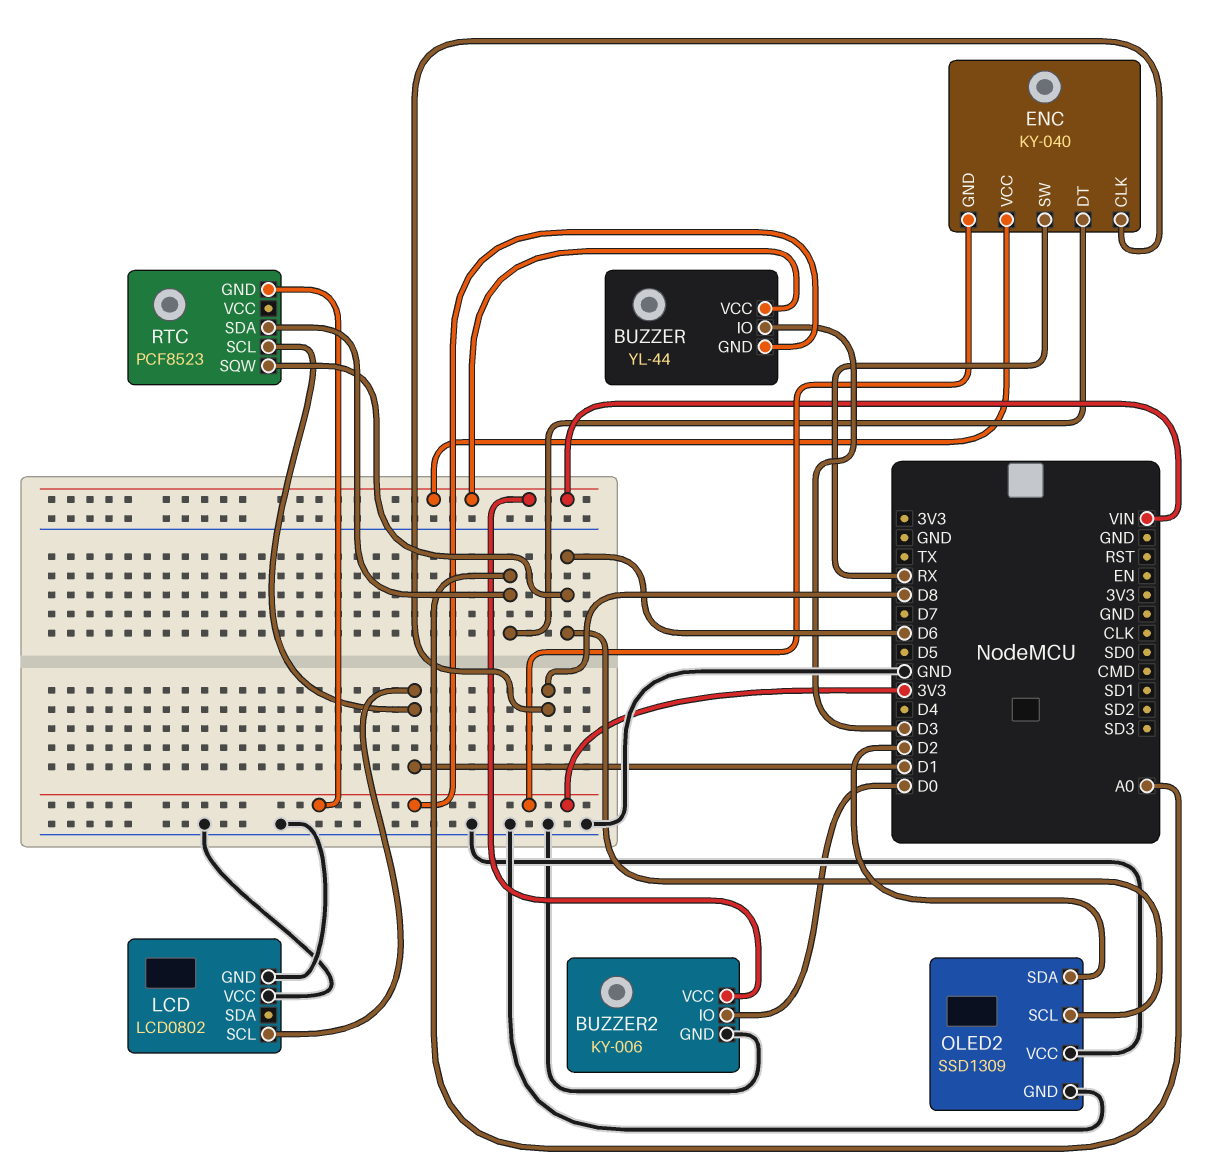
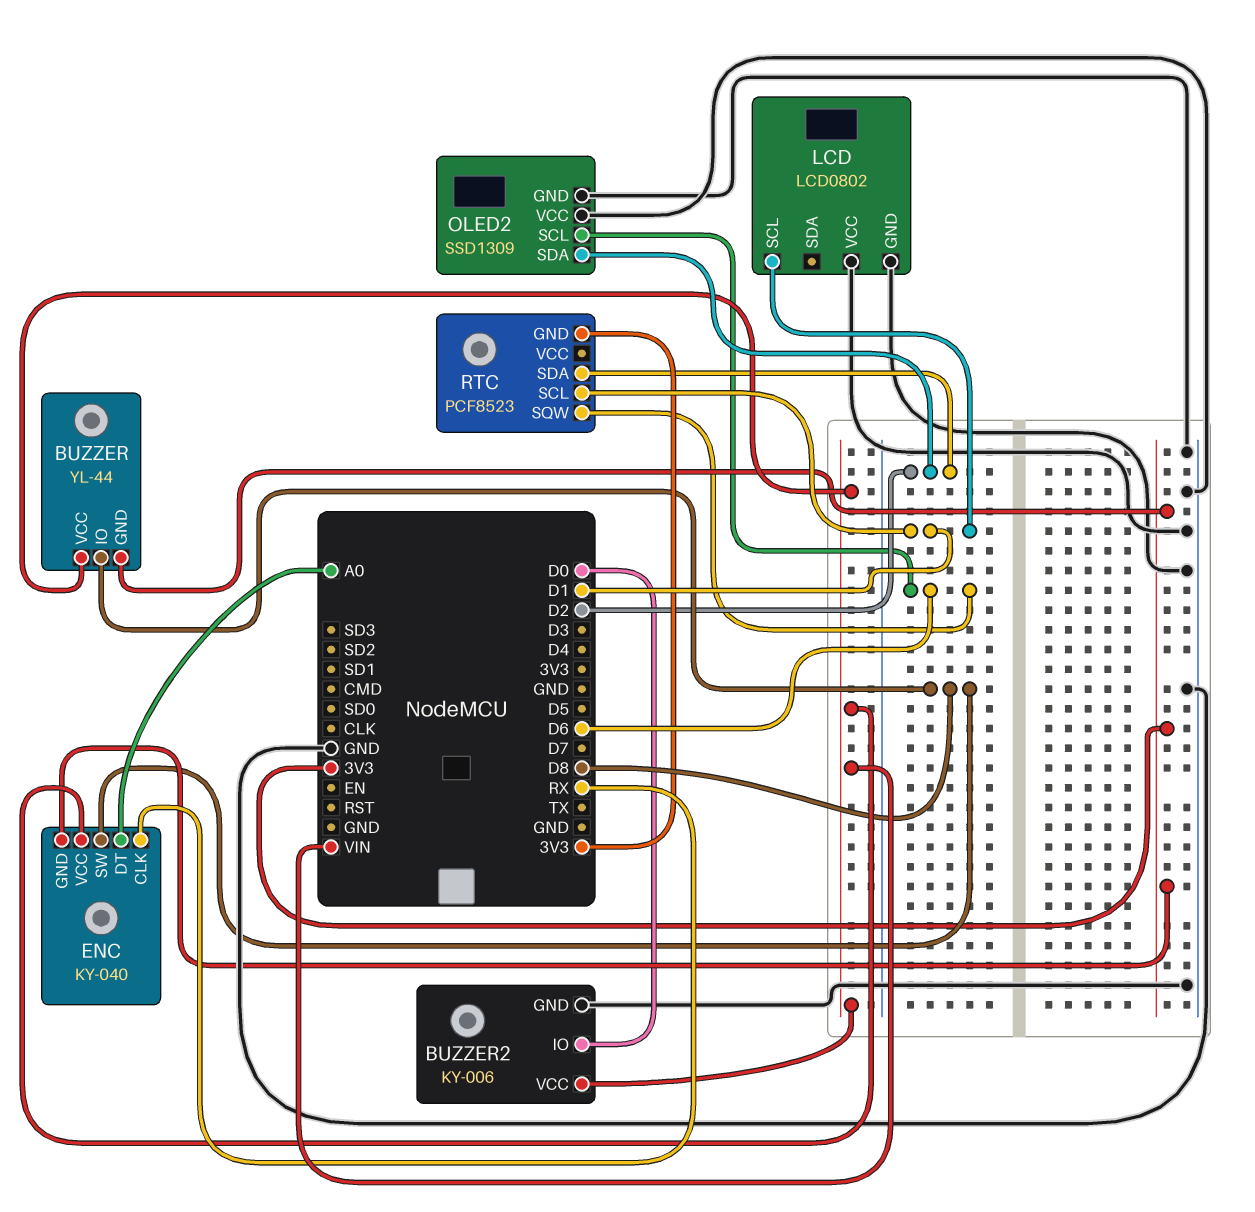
BUZZER pin IO: D3 -> D8
ENC pin CLK: D8 -> RX
ENC pin SW: RX -> D8
RTC pin SDA: A0 -> D2

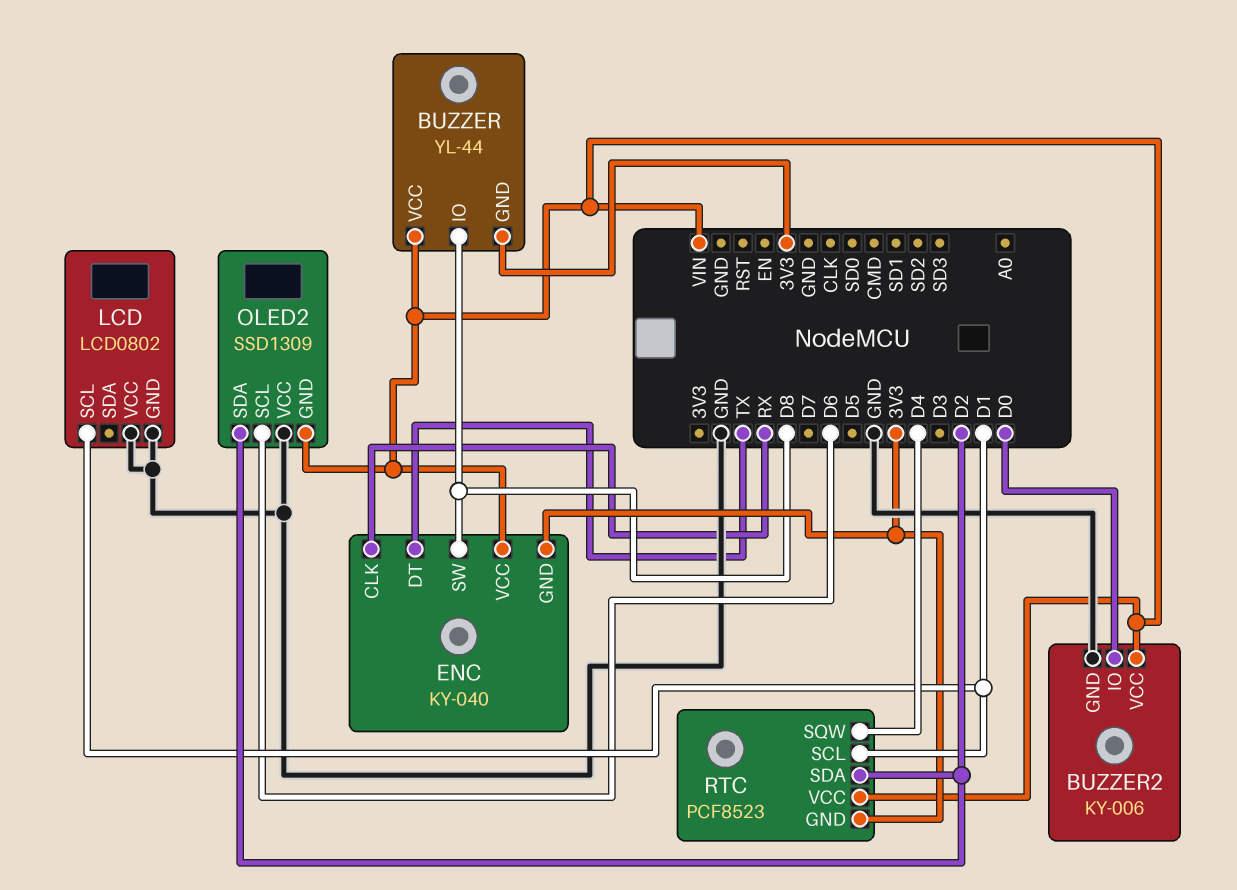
ENC pin DT: A0 -> TX
OLED2 pin GND: GND -> VIN
RTC pin SQW: D6 -> D4
RTC pin VCC: none -> VIN

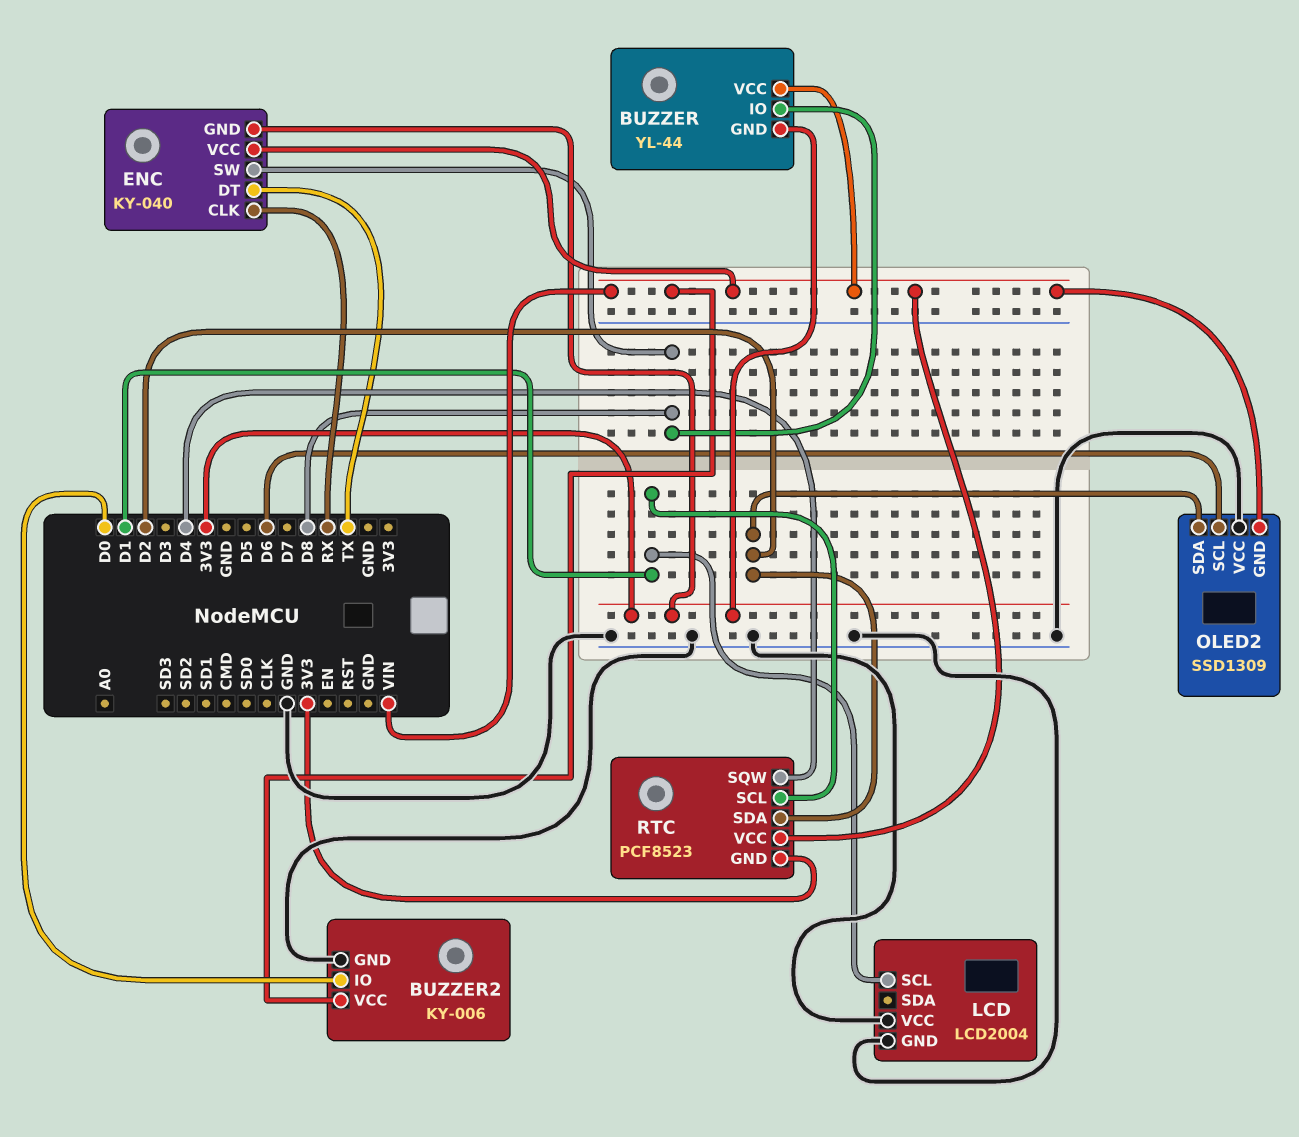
LCD: LCD0802 -> LCD2004

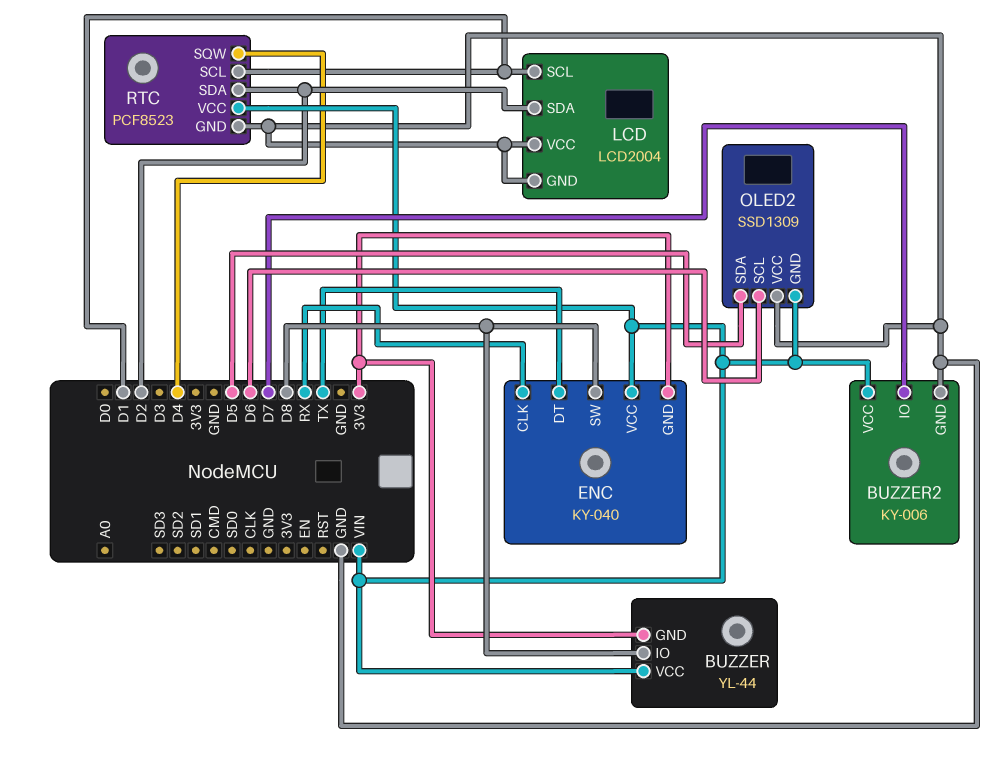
BUZZER2 pin IO: D0 -> D7
LCD pin SDA: none -> D2
OLED2 pin SDA: D2 -> D5
RTC pin GND: 3V3 -> GND

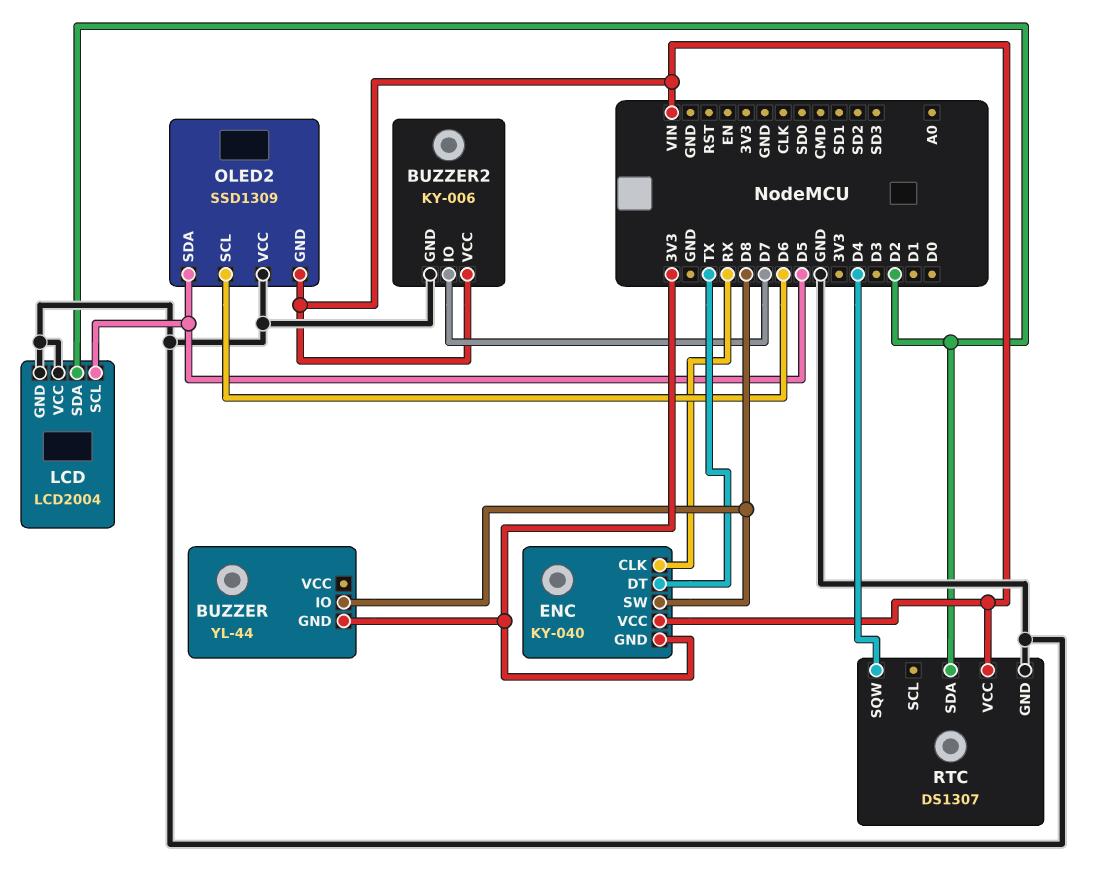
BUZZER pin VCC: VIN -> none
LCD pin SCL: D1 -> D5
RTC: PCF8523 -> DS1307
RTC pin SCL: D1 -> none

